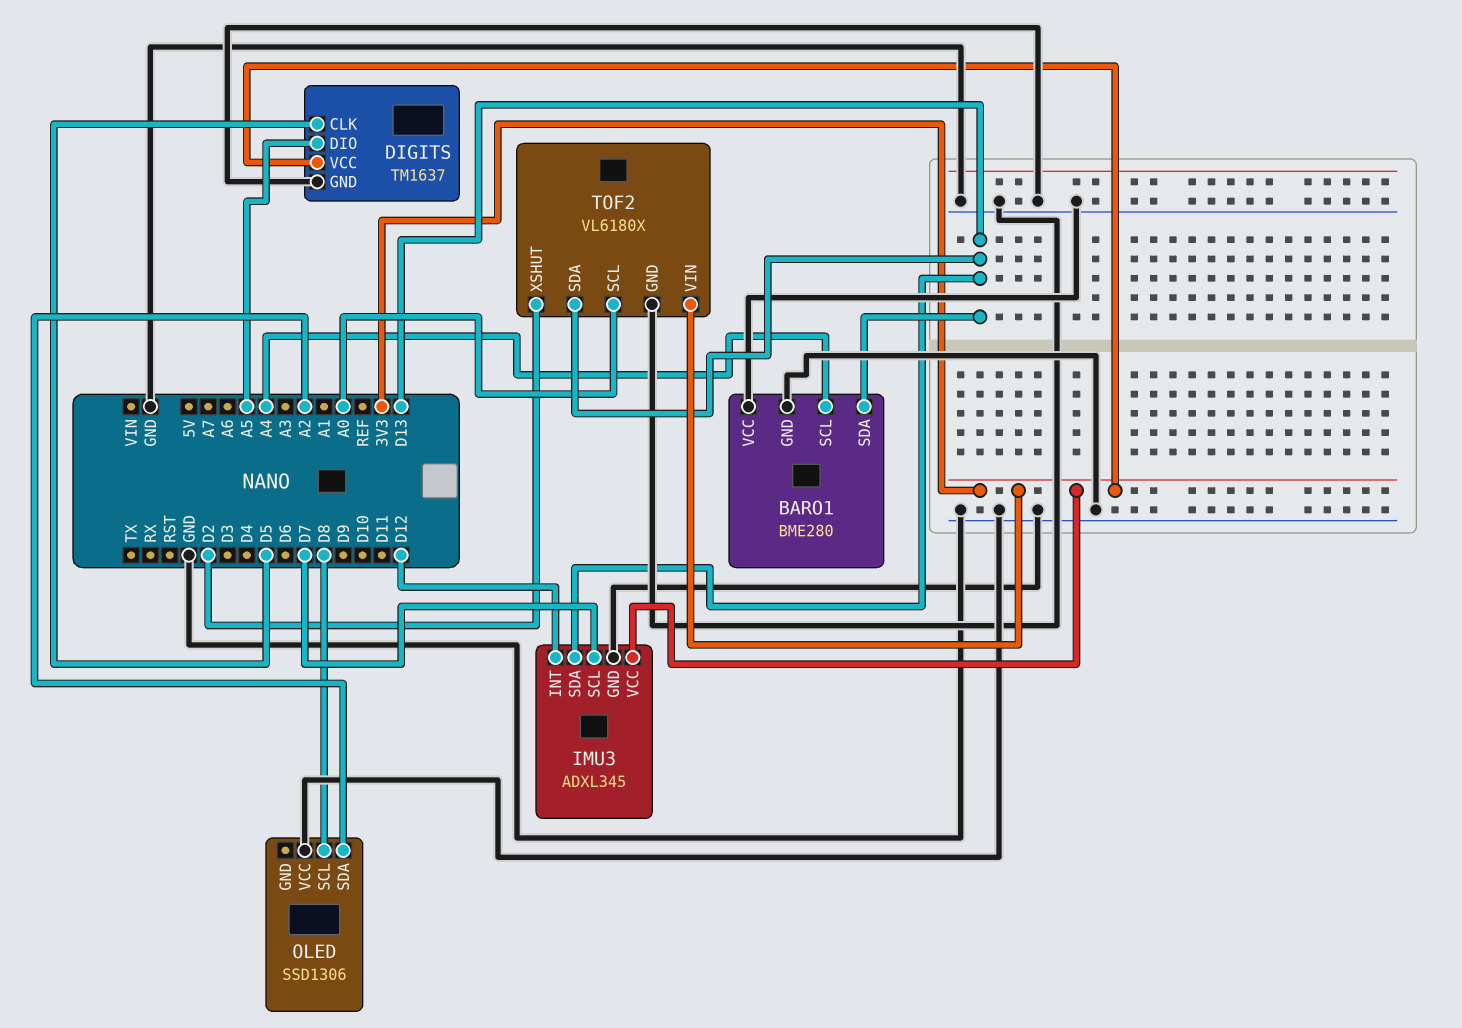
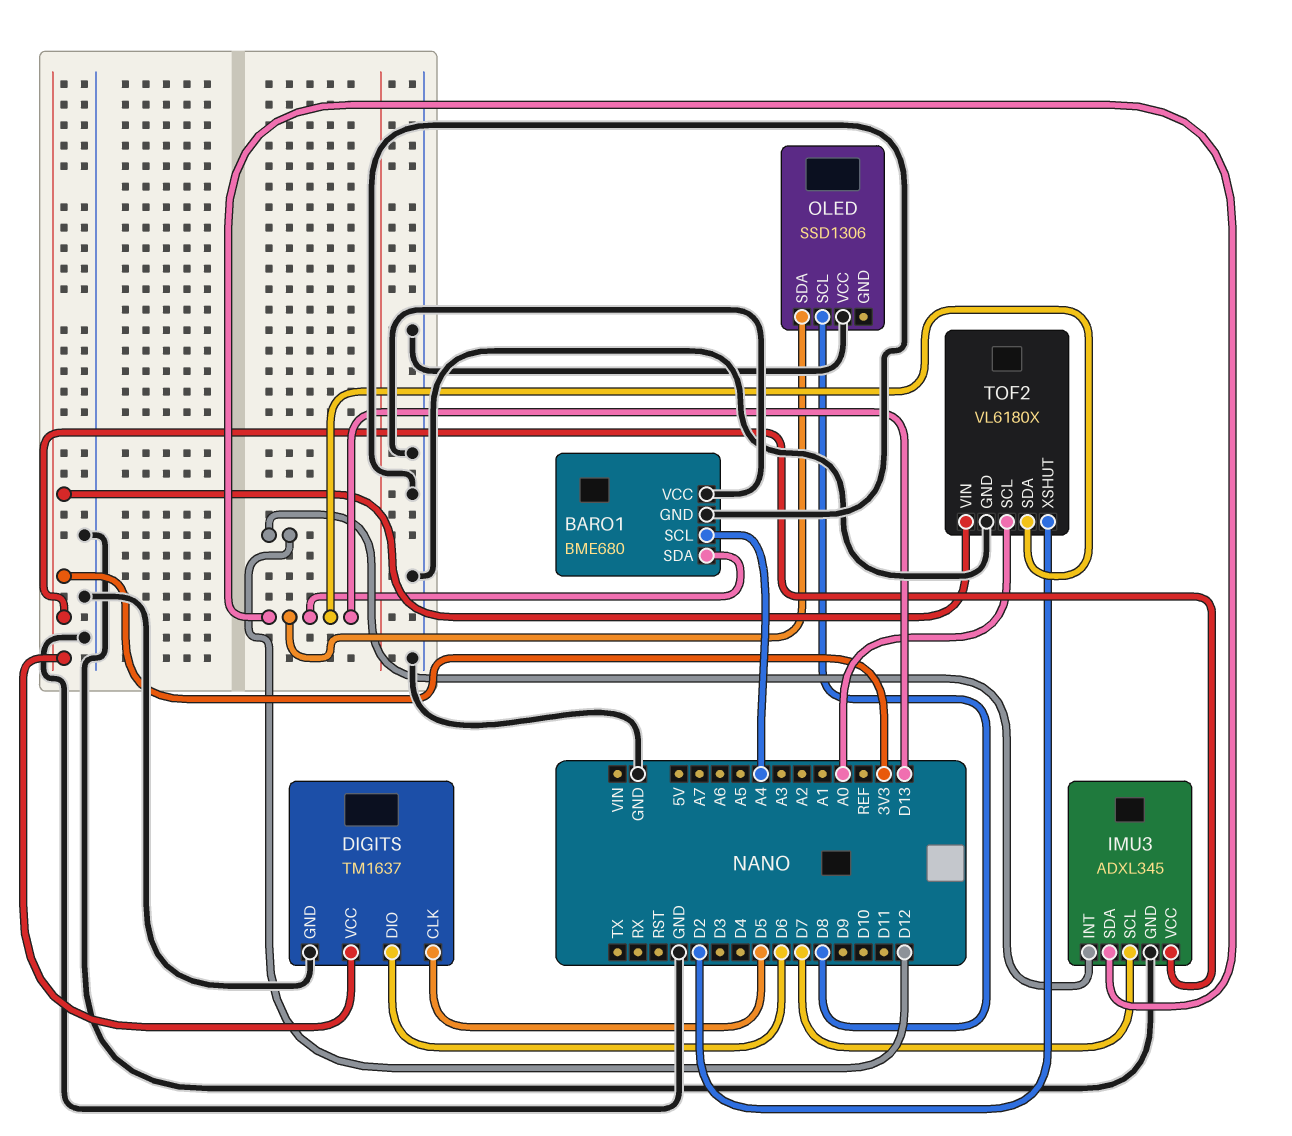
BARO1: BME280 -> BME680
DIGITS pin DIO: A5 -> D6
OLED pin SDA: A2 -> D13

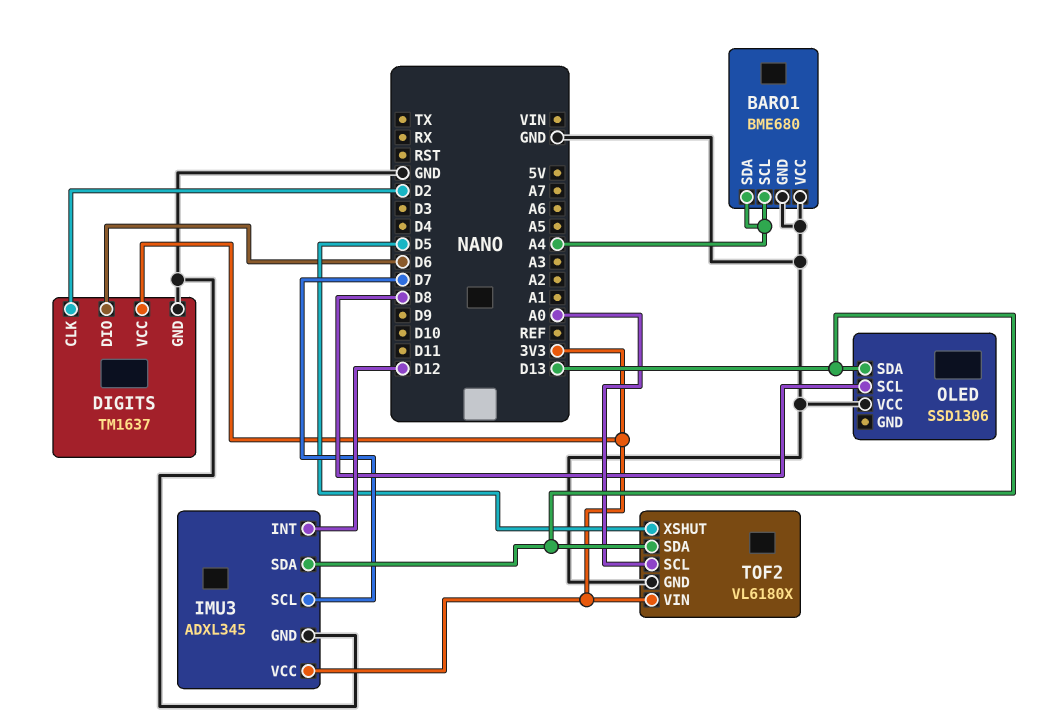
BARO1 pin SDA: D13 -> A4
DIGITS pin CLK: D5 -> D2
TOF2 pin XSHUT: D2 -> D5

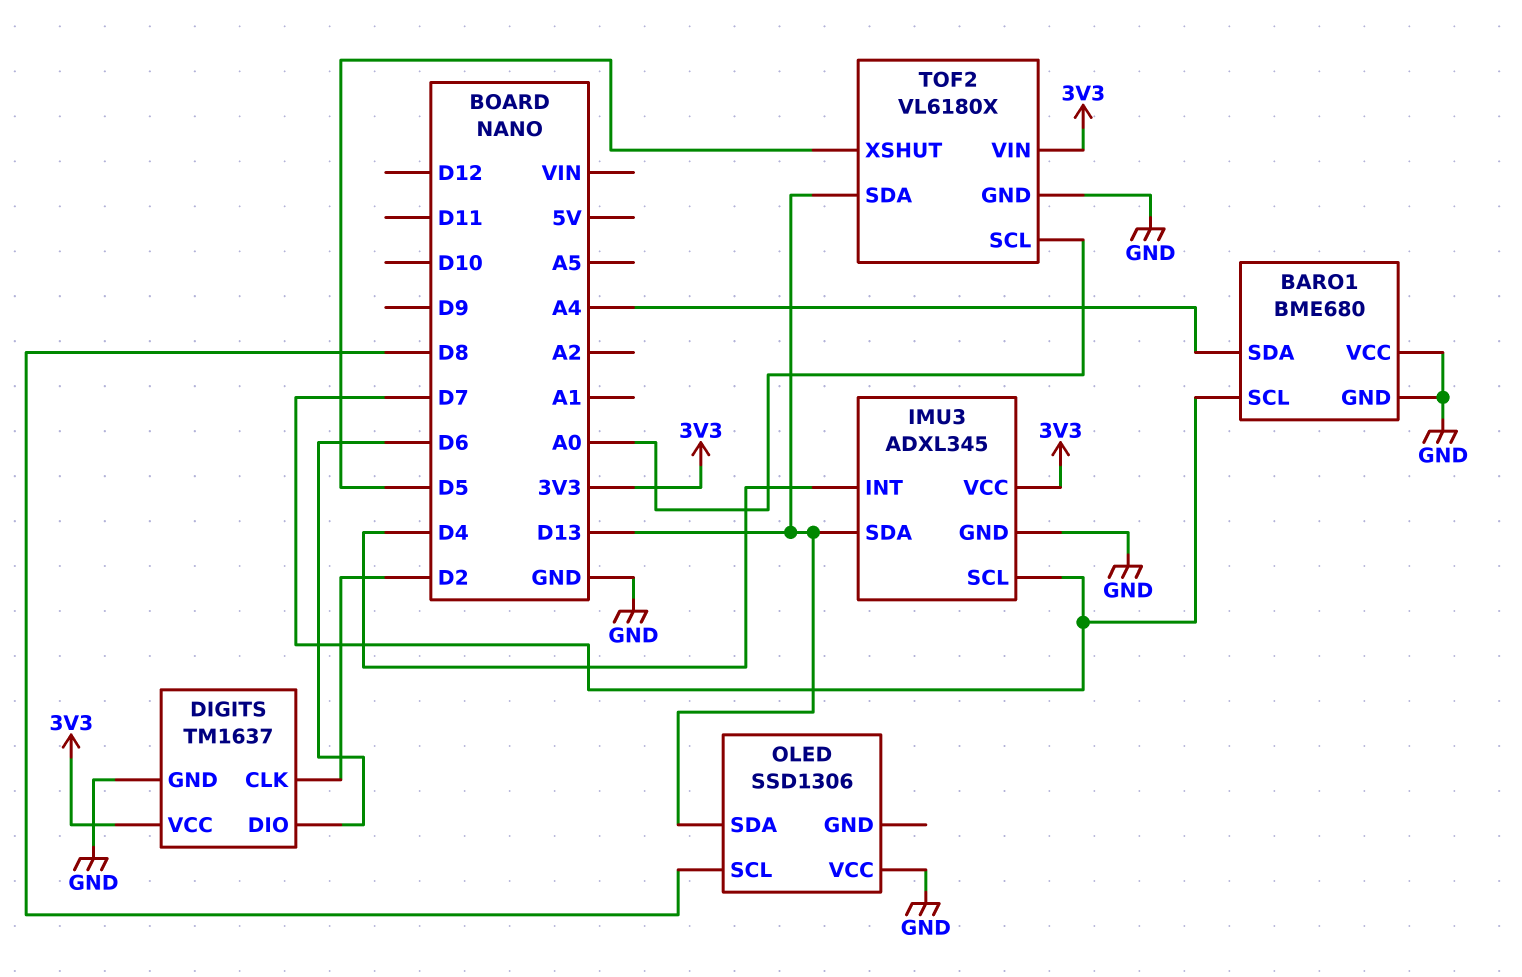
BARO1 pin SCL: A4 -> D7
IMU3 pin INT: D12 -> D4

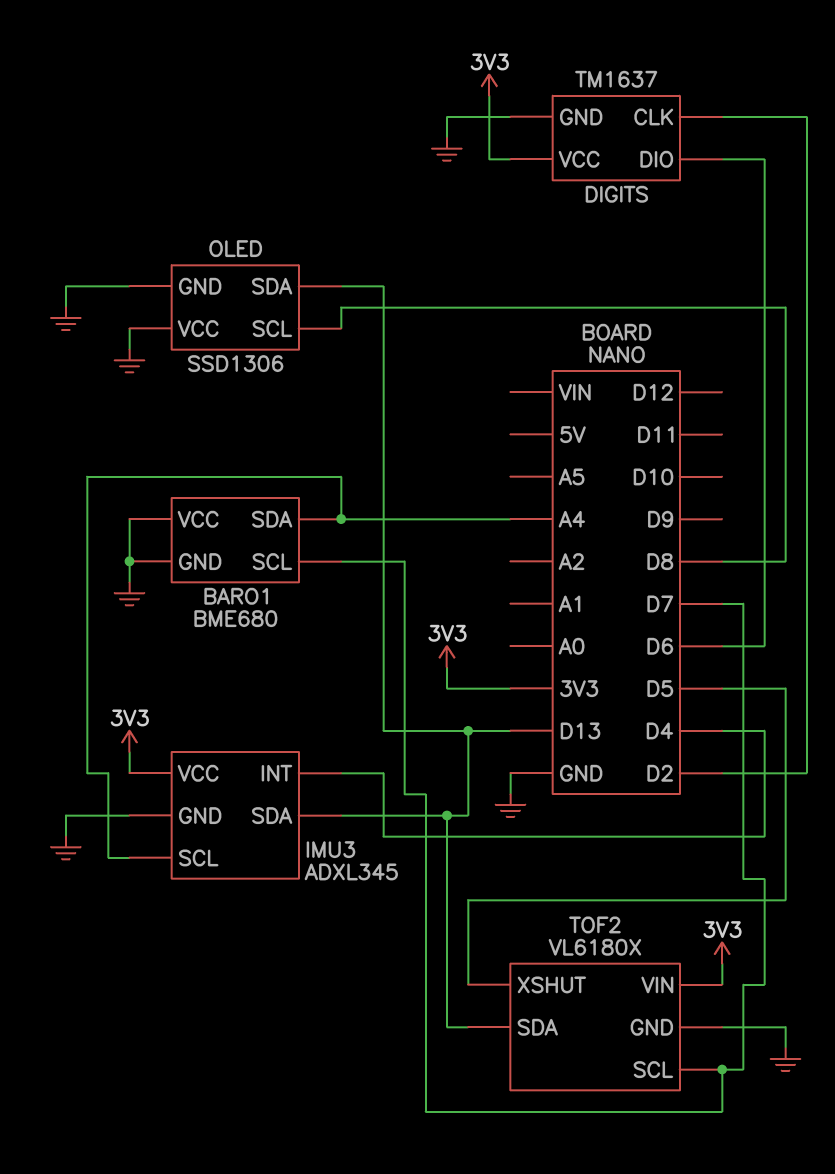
IMU3 pin SCL: D7 -> A4
OLED pin GND: none -> GND
TOF2 pin SCL: A0 -> D7

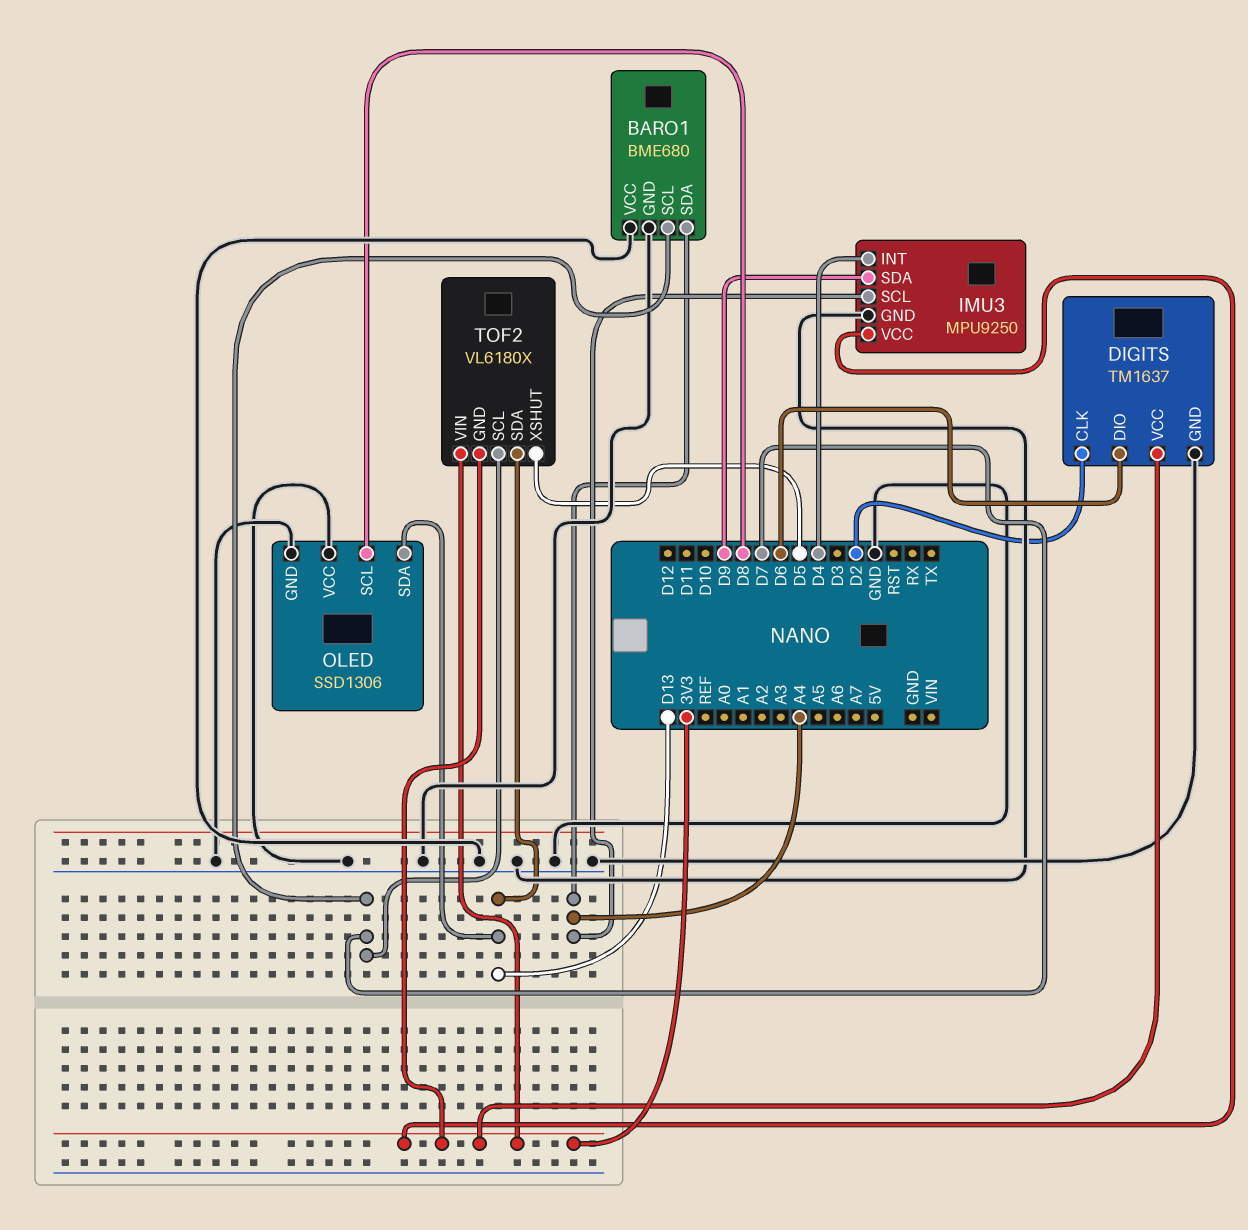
IMU3: ADXL345 -> MPU9250
IMU3 pin SDA: D13 -> D9
TOF2 pin GND: GND -> 3V3

